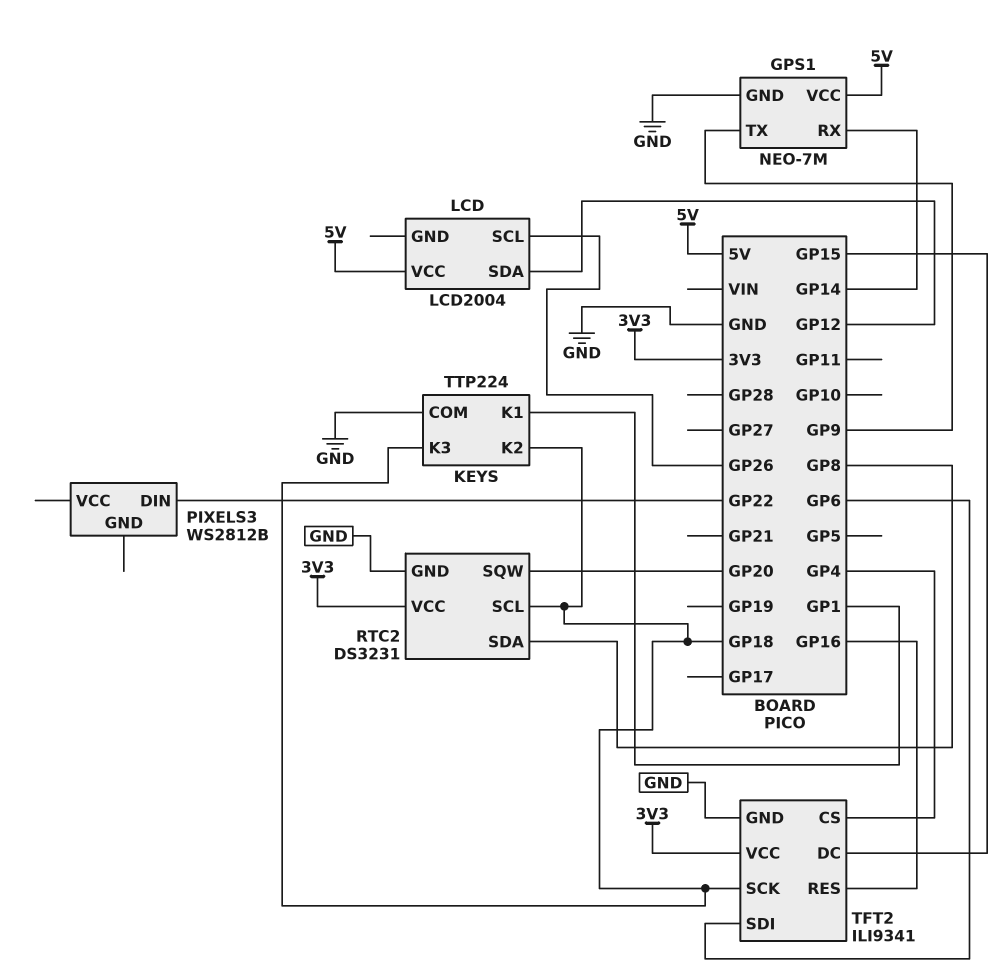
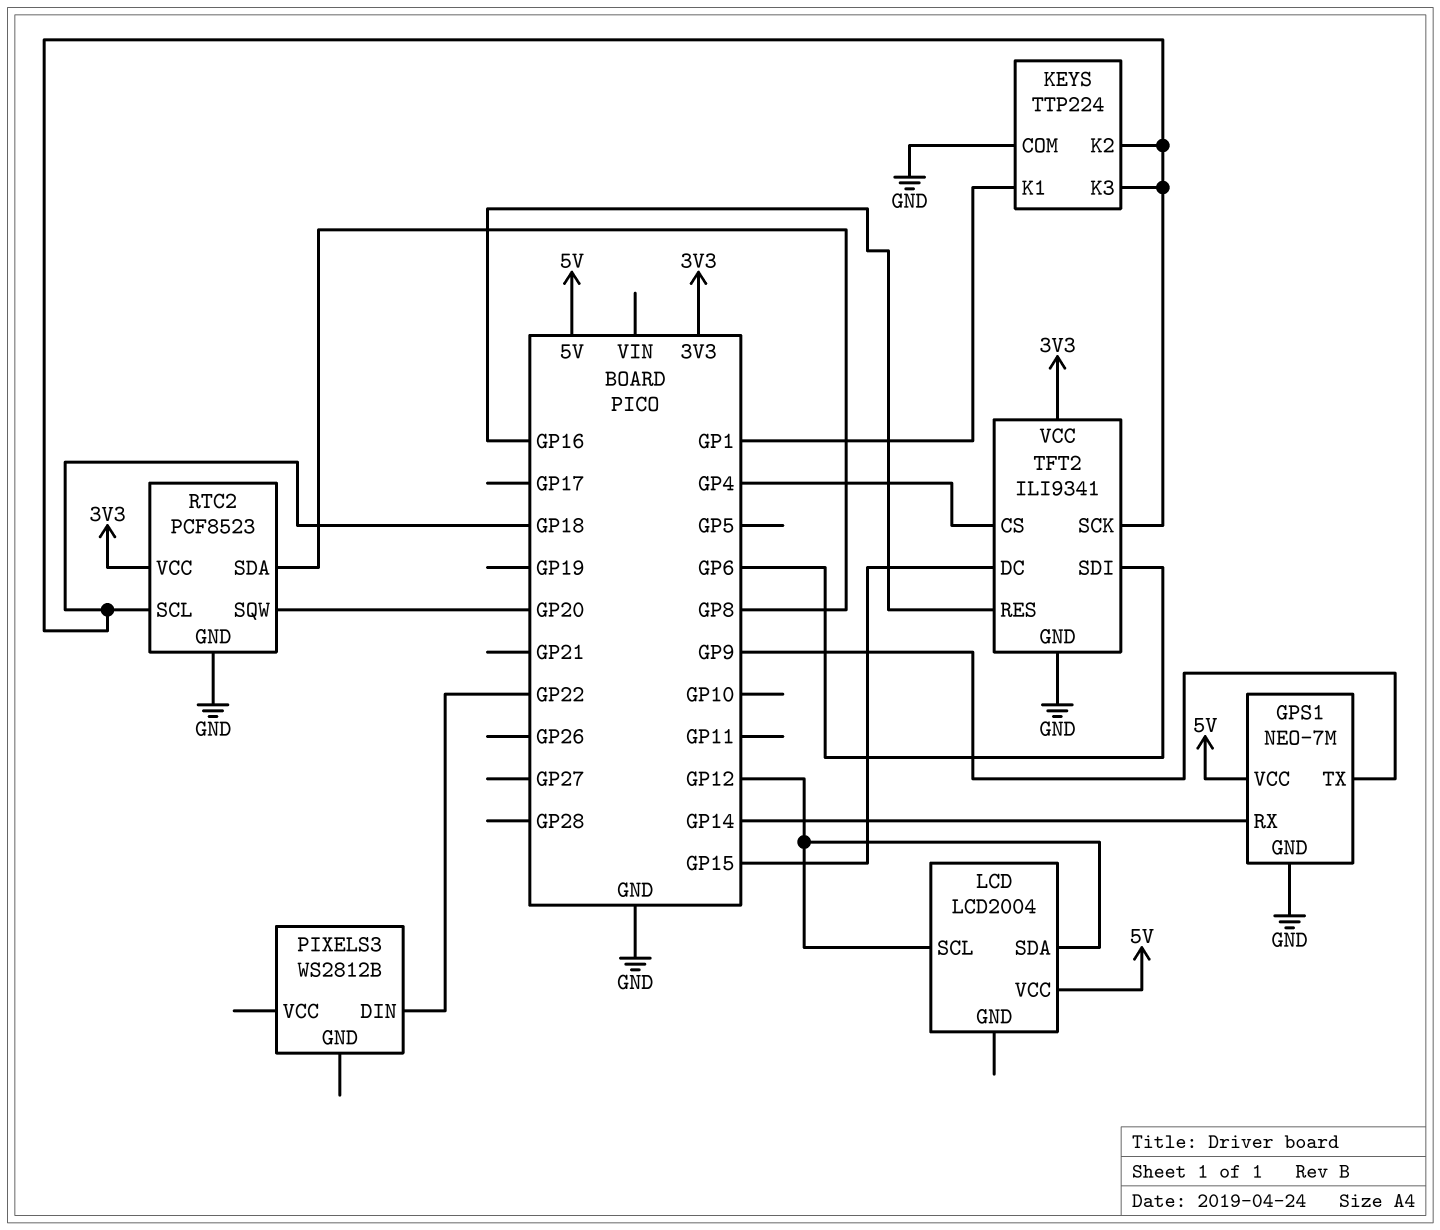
LCD pin SCL: GP26 -> GP12
RTC2: DS3231 -> PCF8523

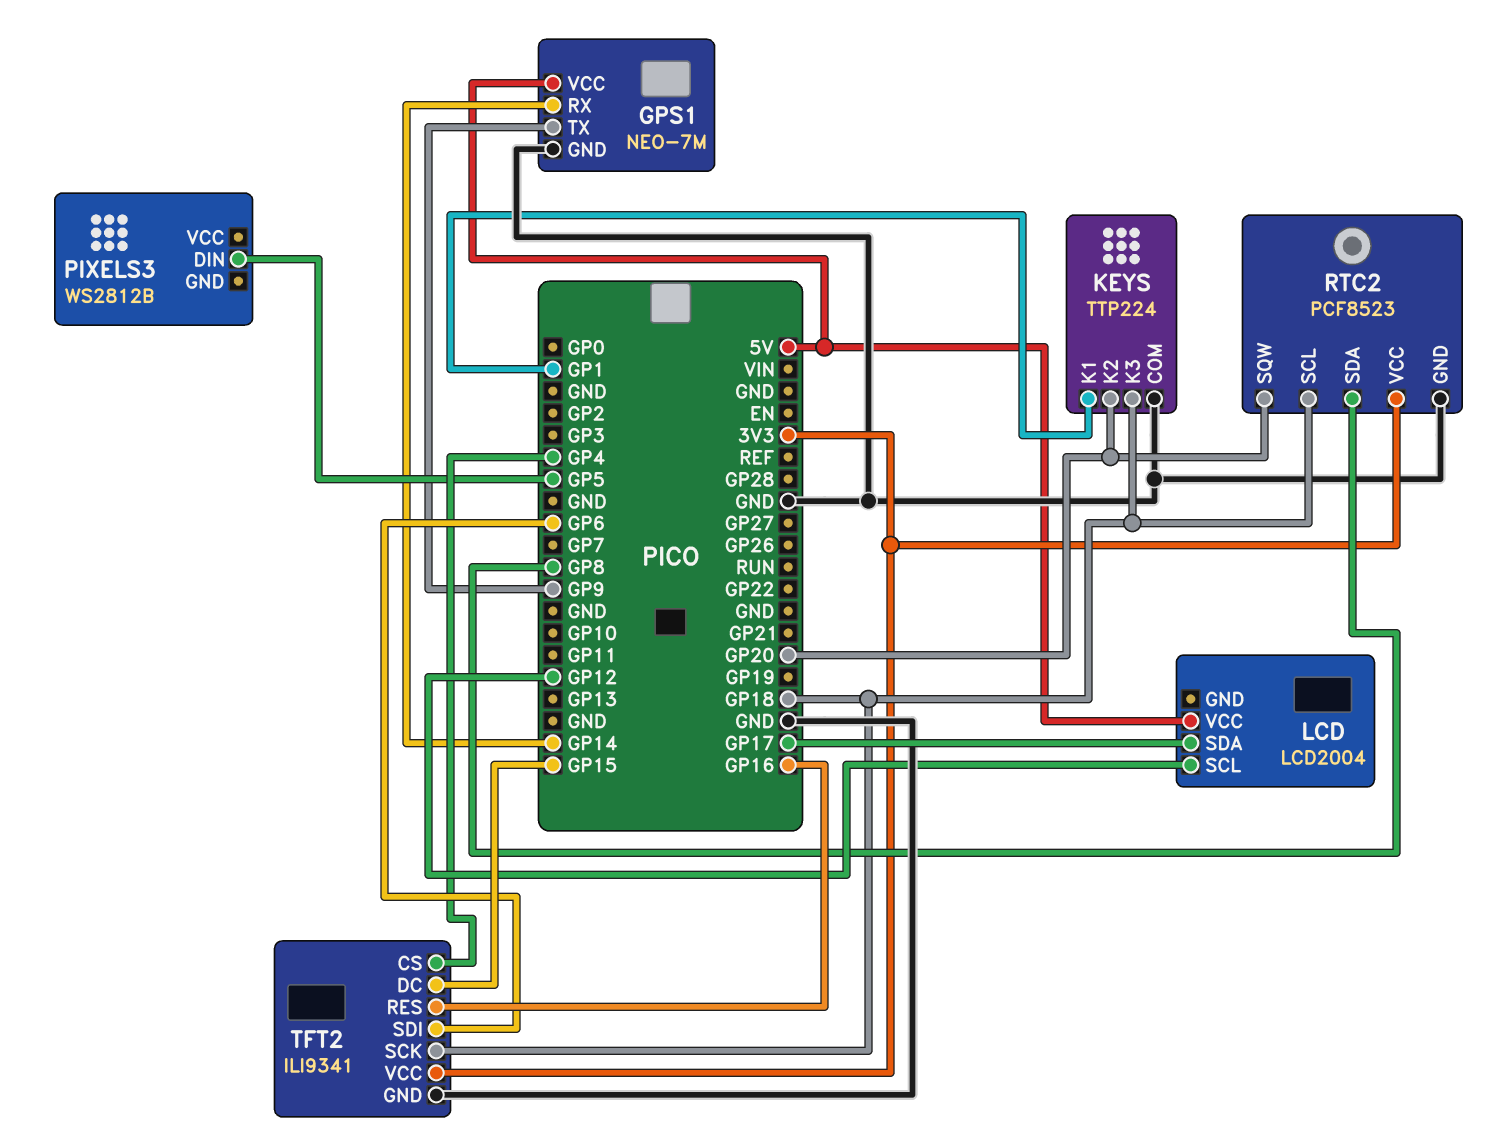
KEYS pin K2: GP18 -> GP20
LCD pin SDA: GP12 -> GP17
PIXELS3 pin DIN: GP22 -> GP5

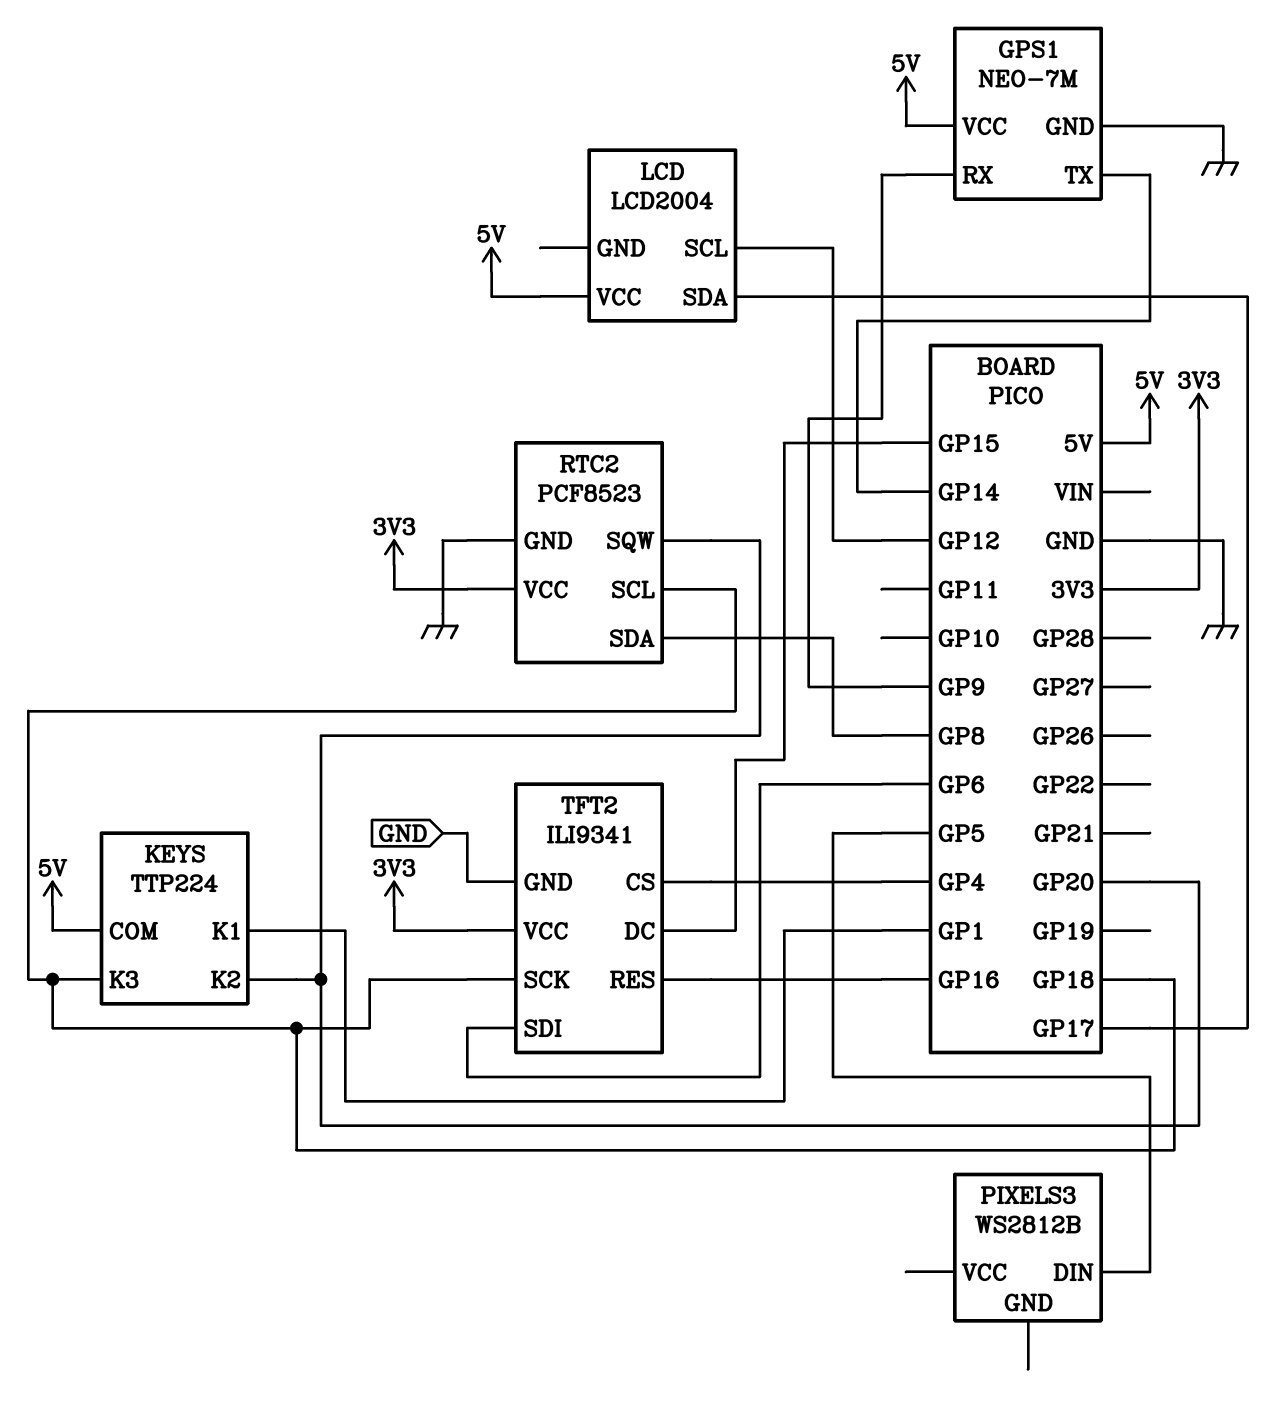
GPS1 pin RX: GP14 -> GP9
GPS1 pin TX: GP9 -> GP14
KEYS pin COM: GND -> 5V

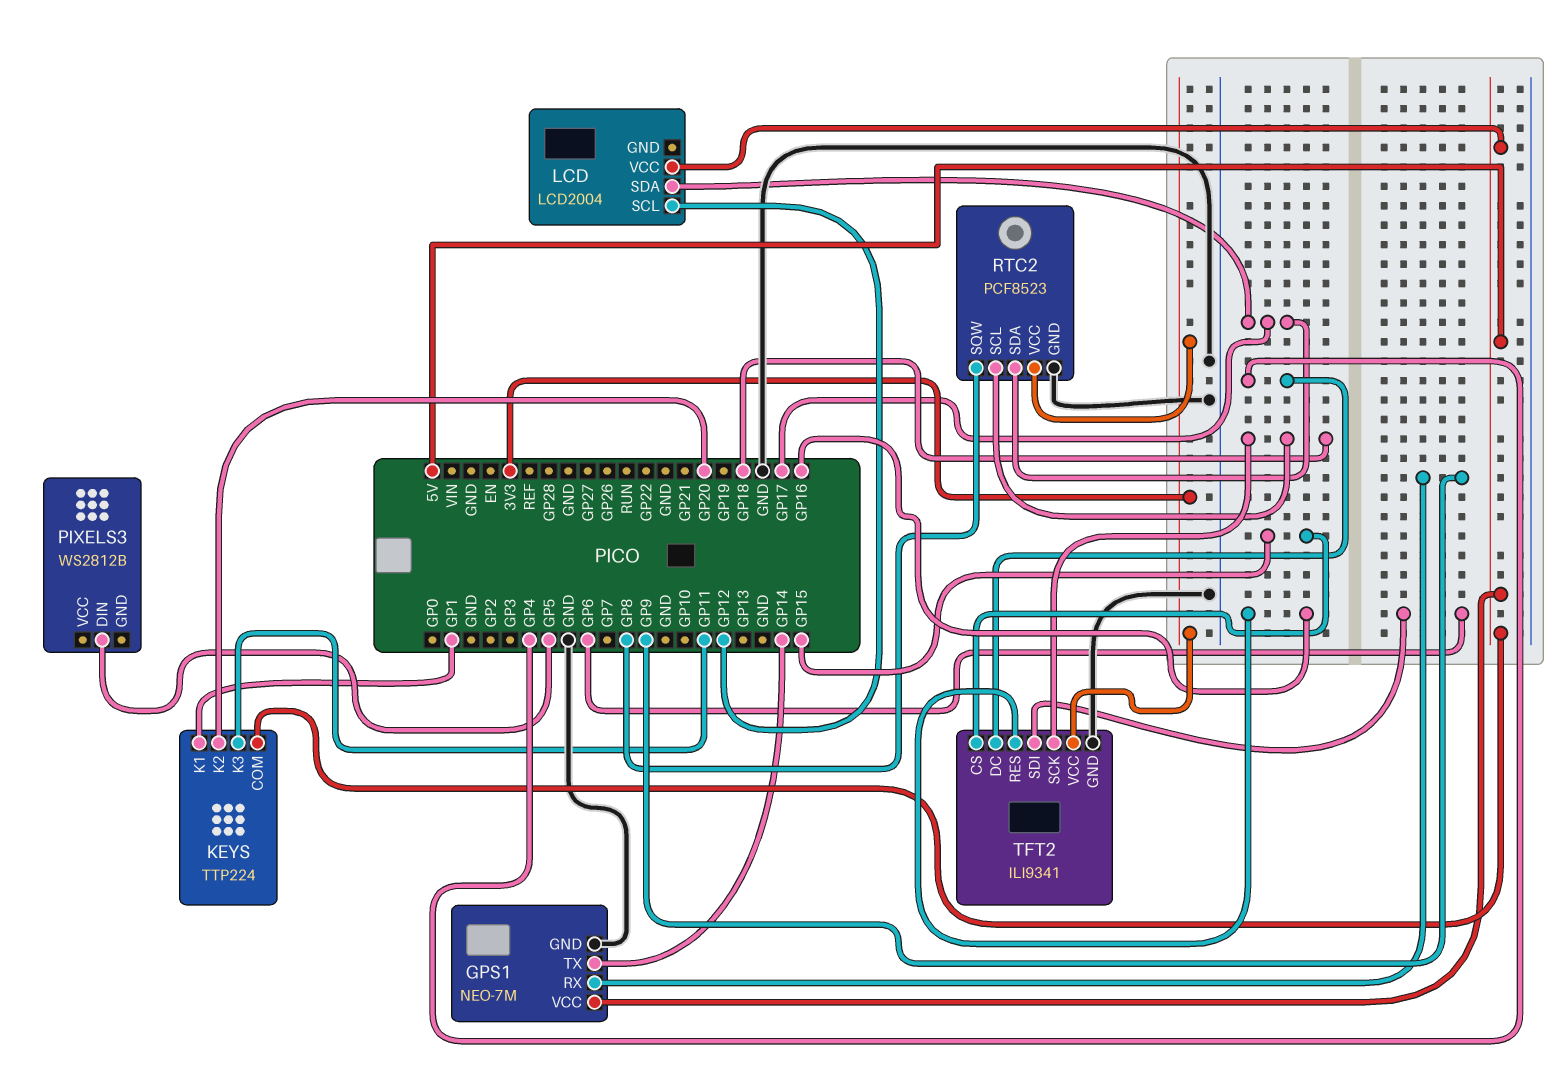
KEYS pin K3: GP18 -> GP11
RTC2 pin SDA: GP8 -> GP17
RTC2 pin SQW: GP20 -> GP8
TFT2 pin CS: GP4 -> GP15
TFT2 pin DC: GP15 -> GP4

